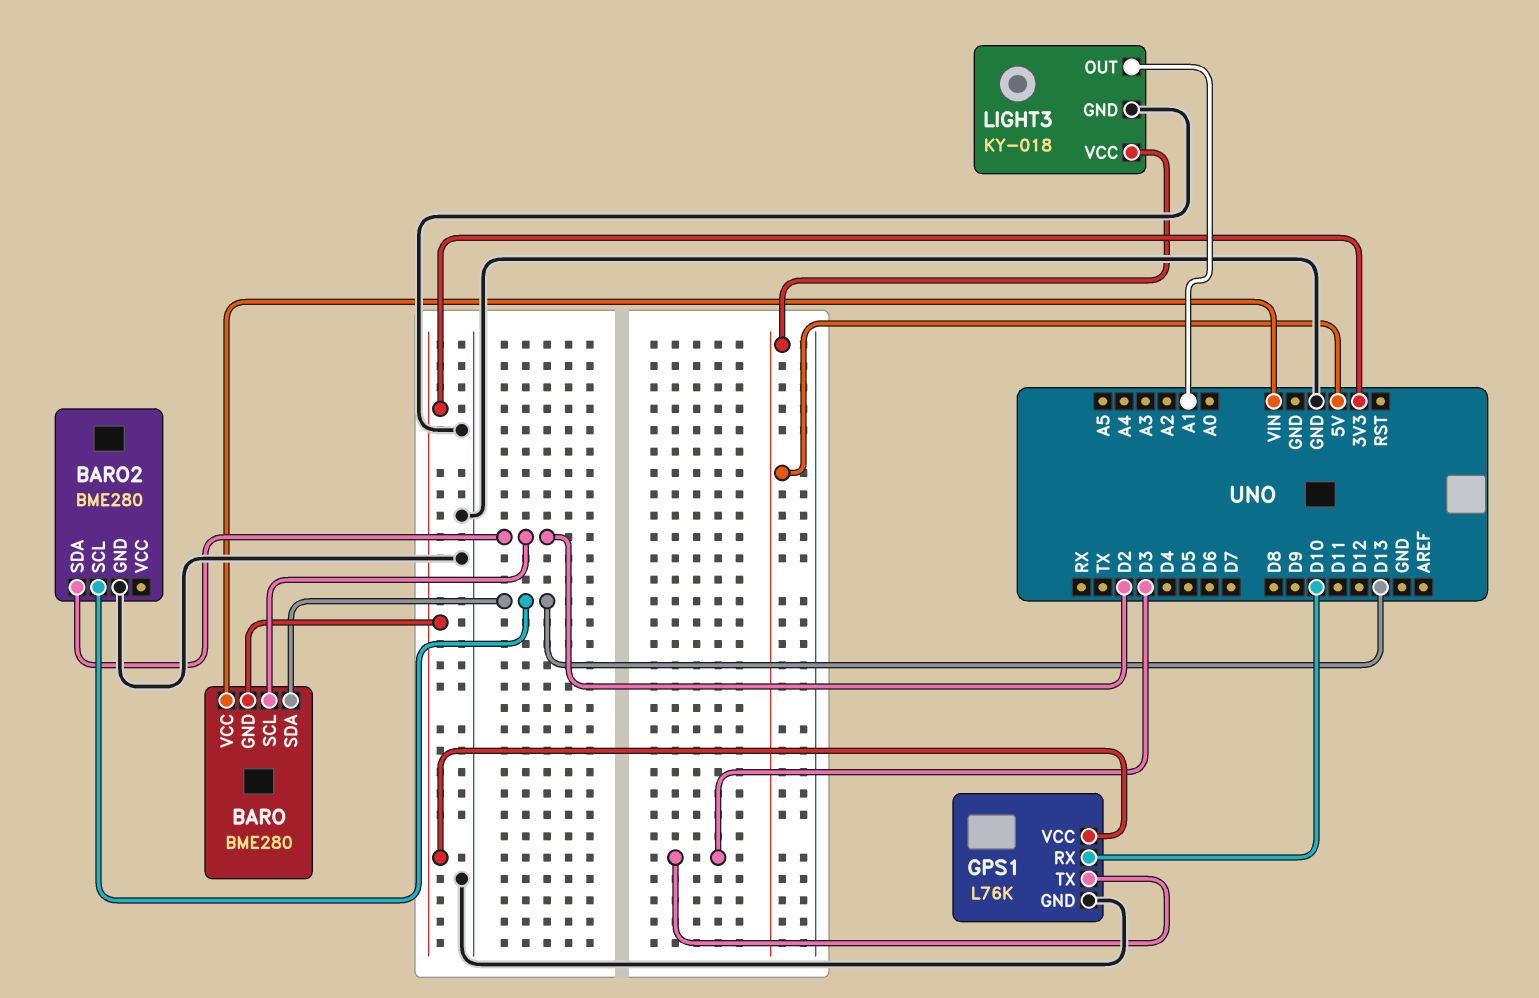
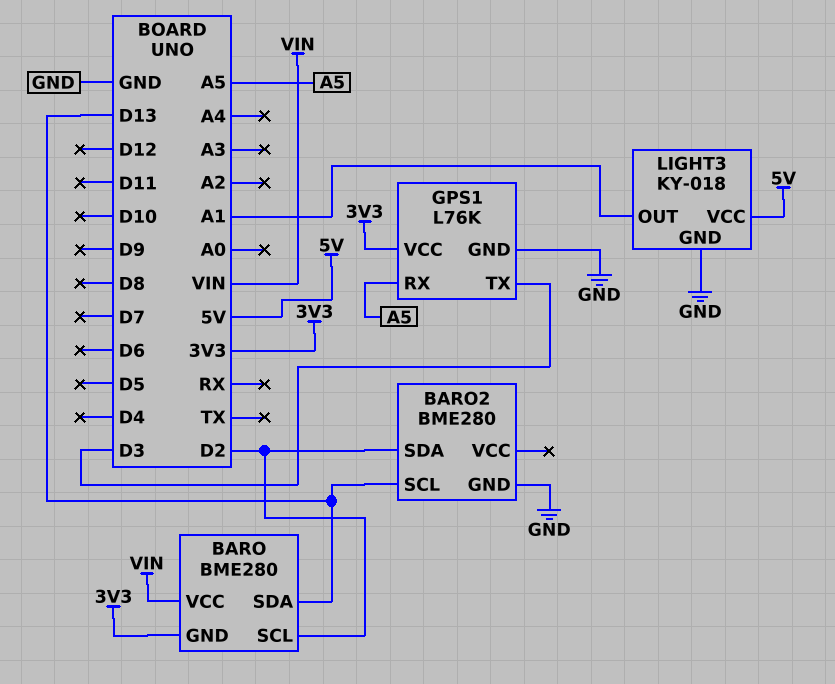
GPS1 pin RX: D10 -> A5

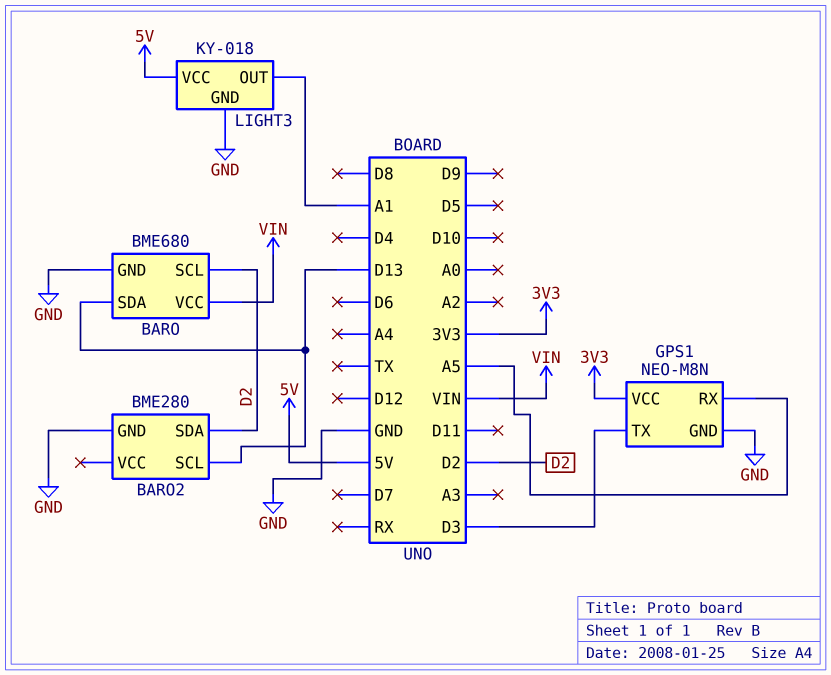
BARO: BME280 -> BME680
BARO pin GND: 3V3 -> GND
GPS1: L76K -> NEO-M8N

